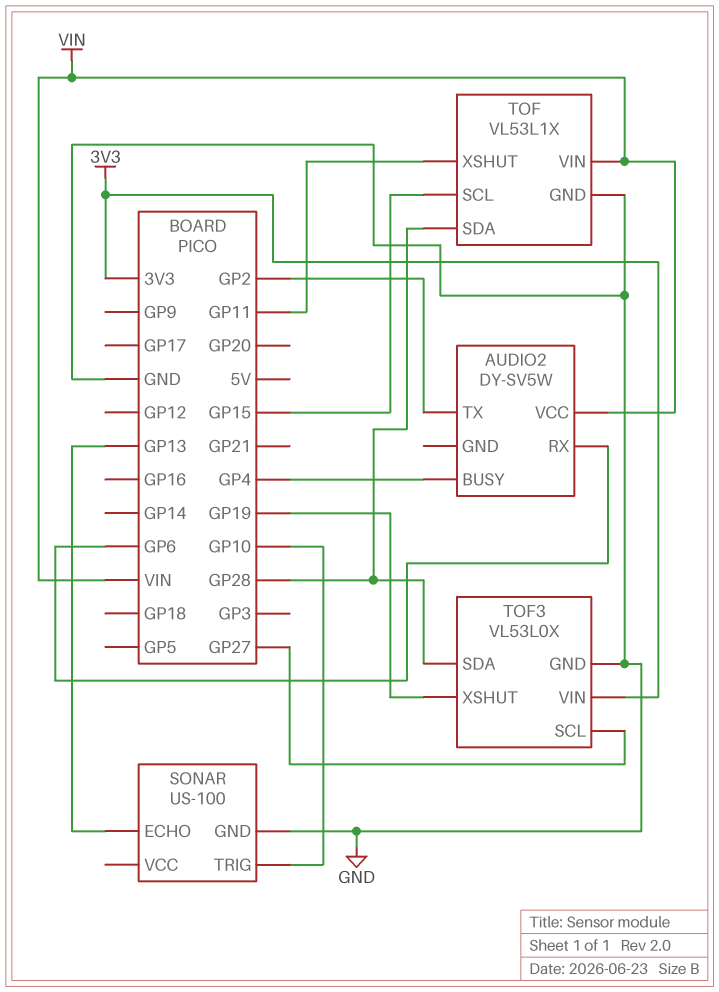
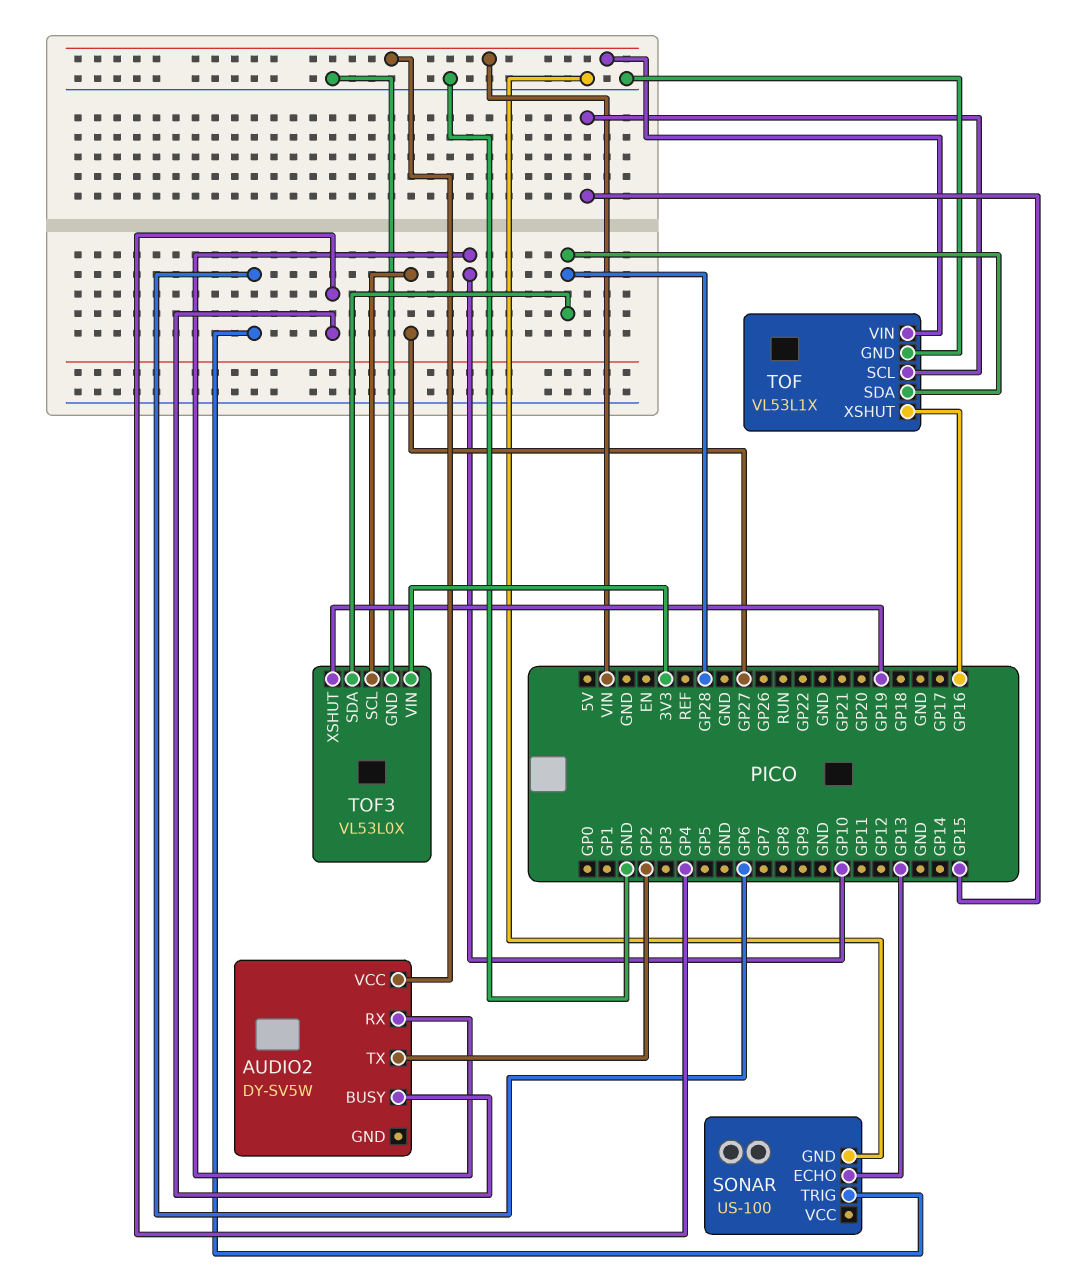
AUDIO2 pin RX: GP6 -> GP10
SONAR pin TRIG: GP10 -> GP6
TOF pin XSHUT: GP11 -> GP16

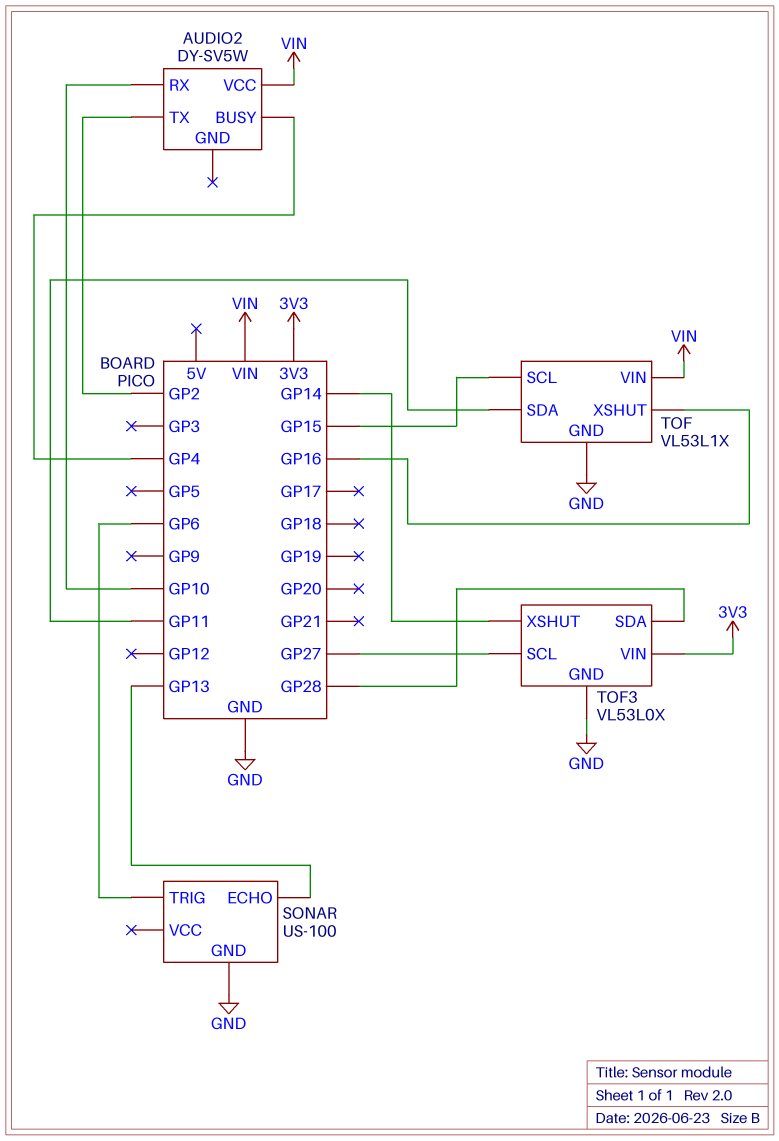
TOF pin SDA: GP28 -> GP11
TOF3 pin XSHUT: GP19 -> GP14

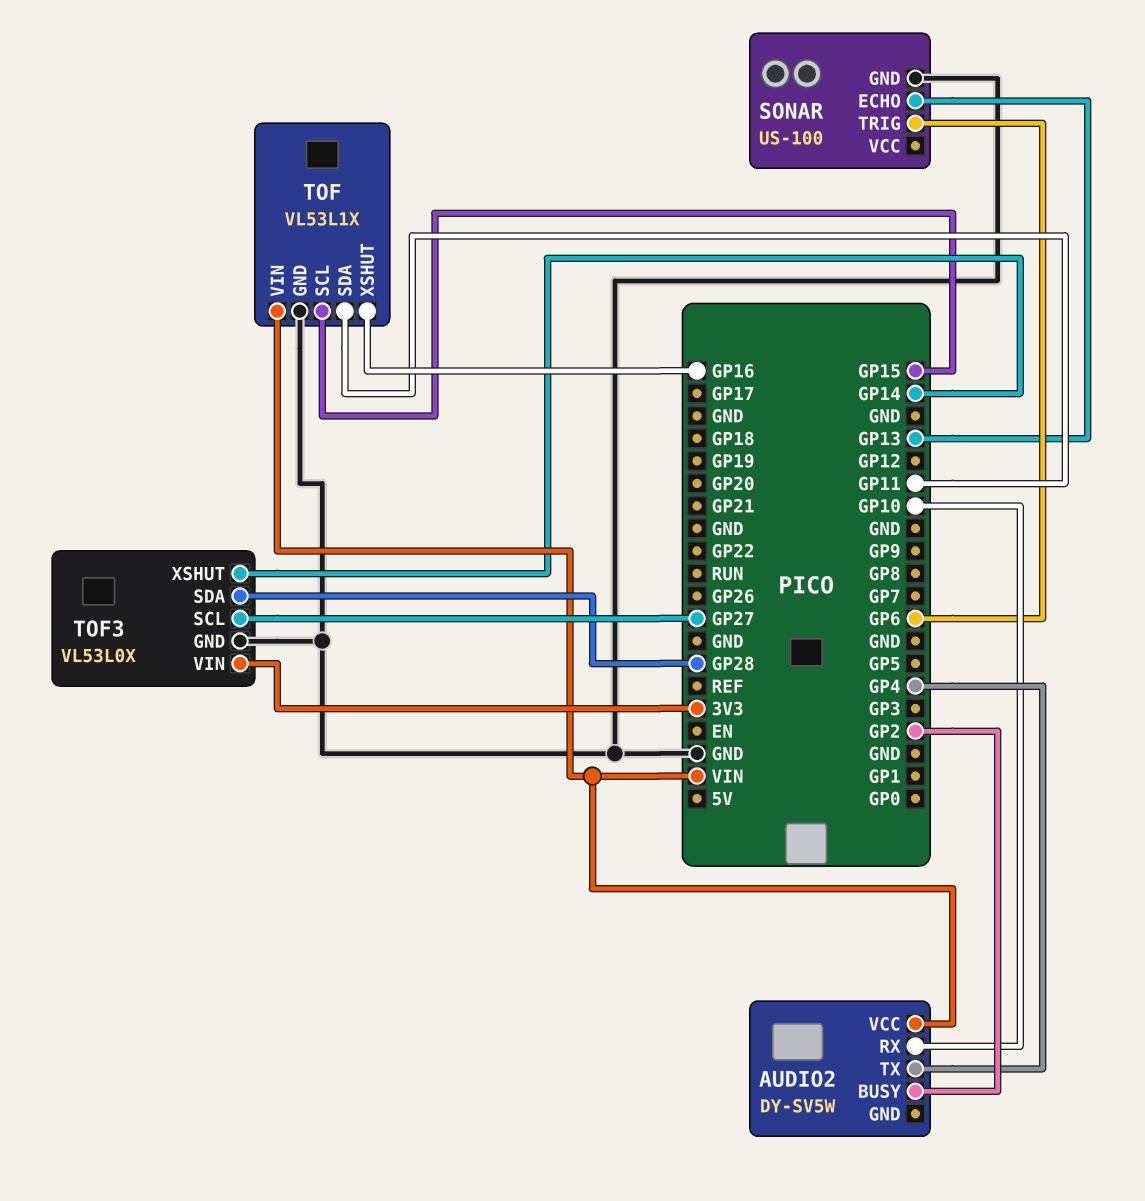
AUDIO2 pin BUSY: GP4 -> GP2
AUDIO2 pin TX: GP2 -> GP4

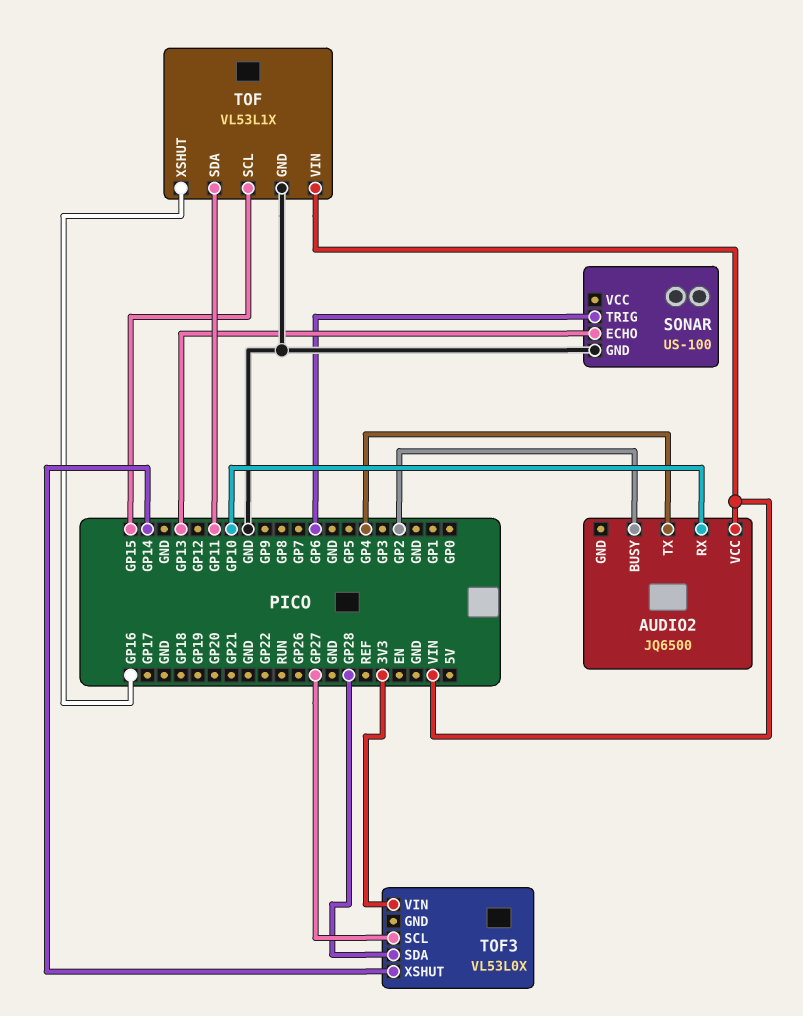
AUDIO2: DY-SV5W -> JQ6500
TOF3 pin GND: GND -> none

